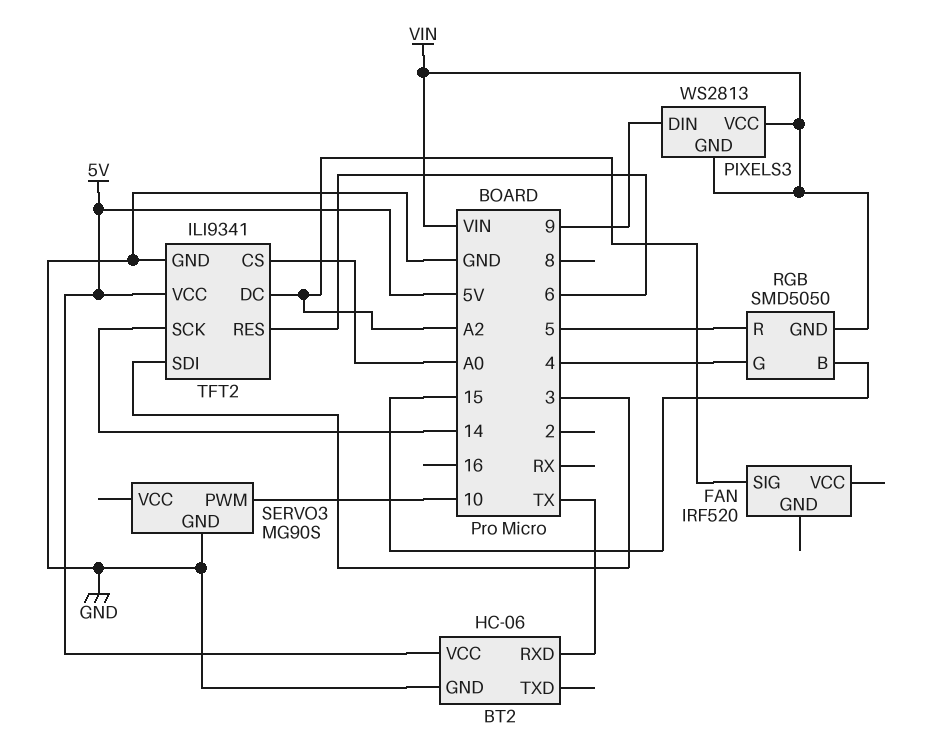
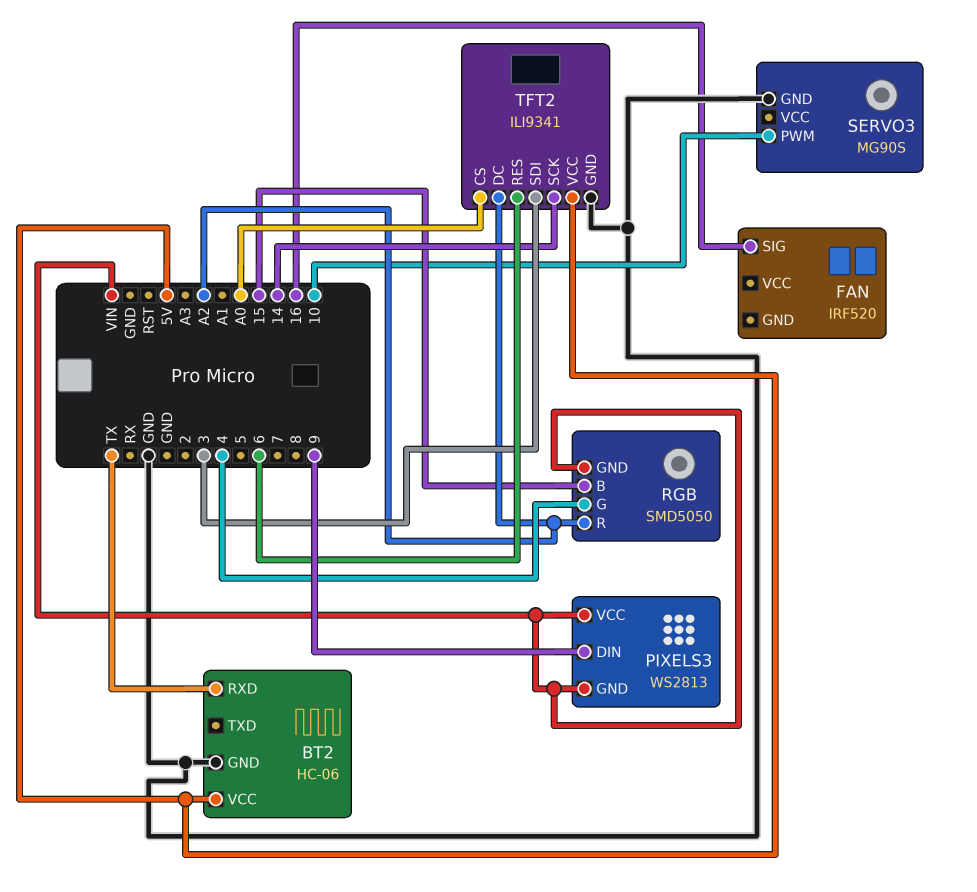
FAN pin SIG: A2 -> 16
RGB pin R: 5 -> A2

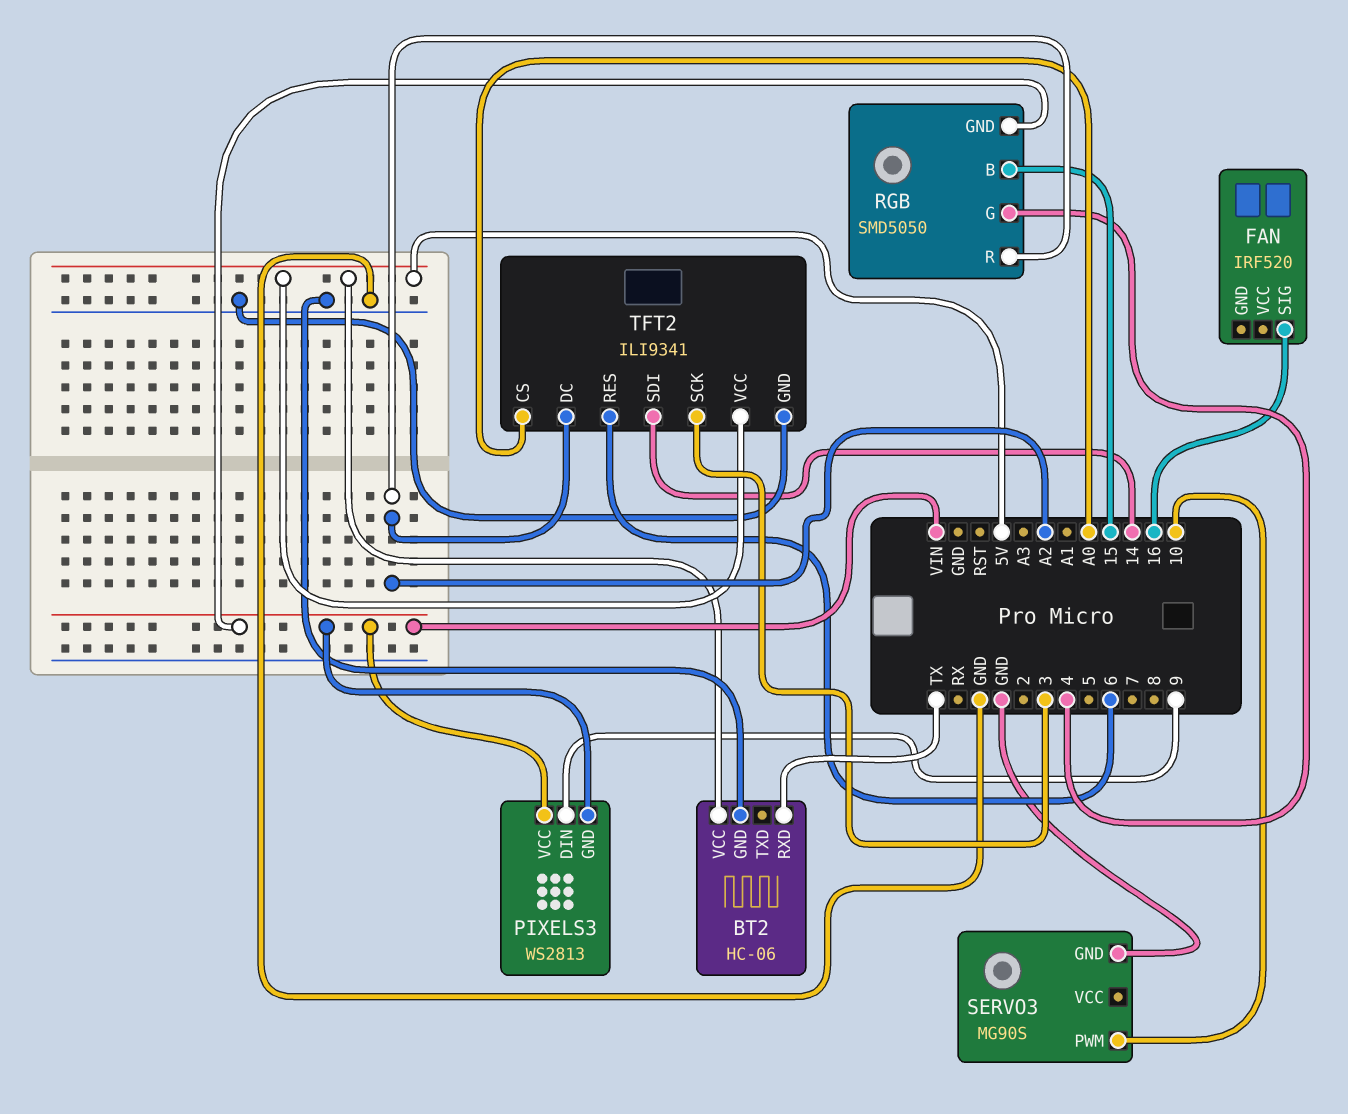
TFT2 pin SCK: 14 -> 3
TFT2 pin SDI: 3 -> 14

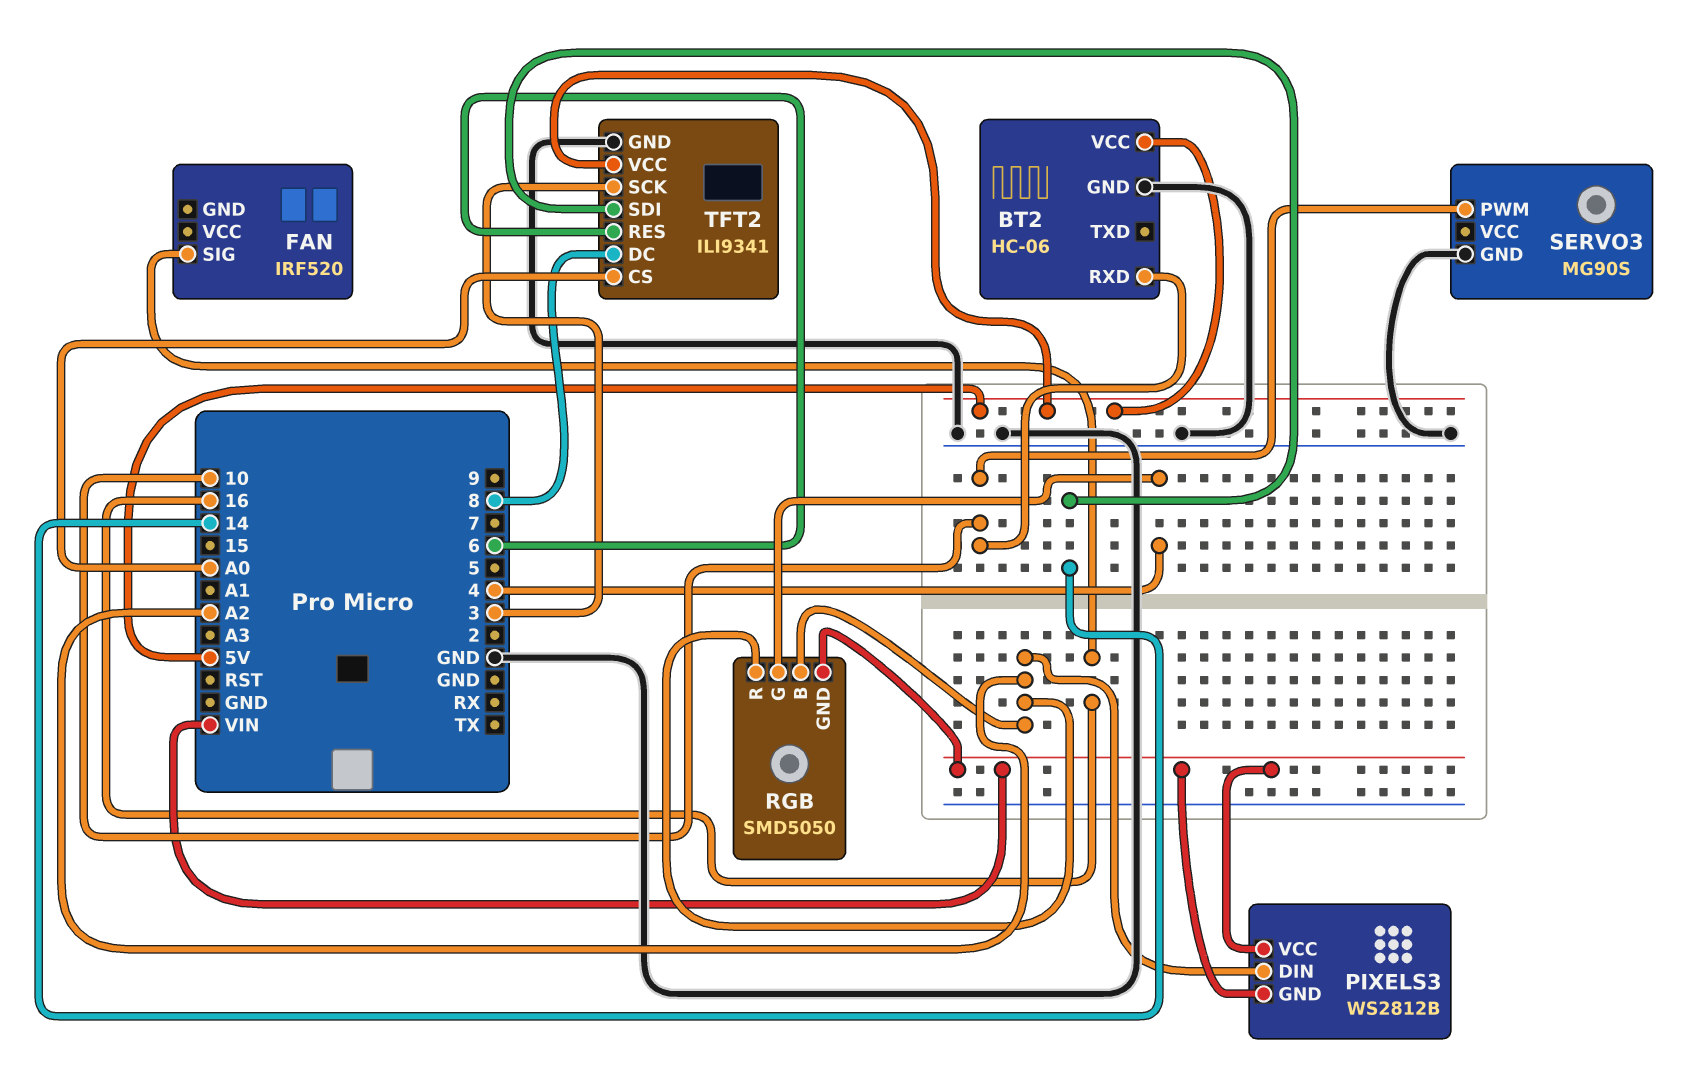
BT2 pin RXD: TX -> 10
PIXELS3: WS2813 -> WS2812B
PIXELS3 pin DIN: 9 -> A2
RGB pin B: 15 -> A2
TFT2 pin DC: A2 -> 8

